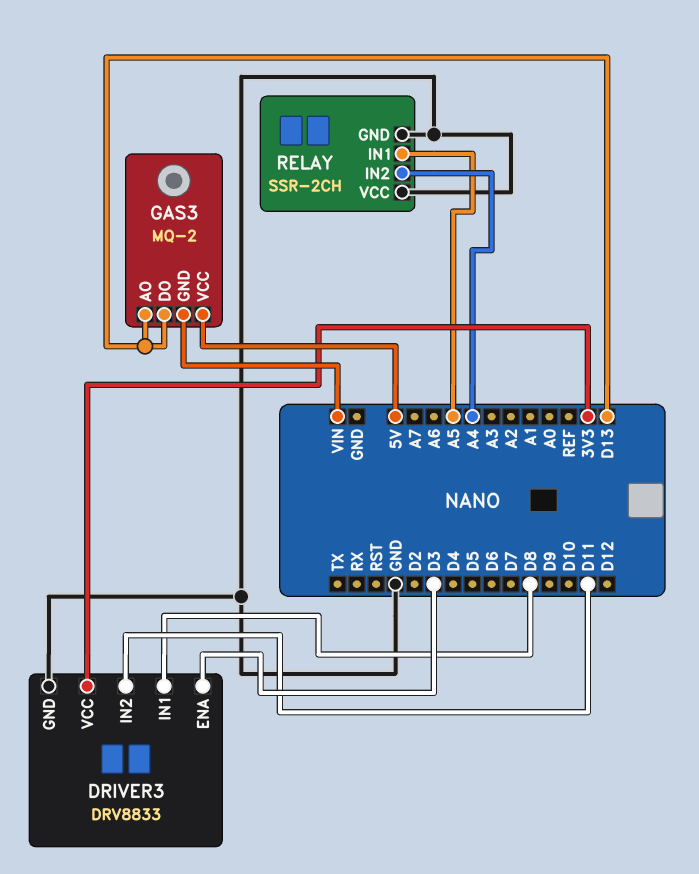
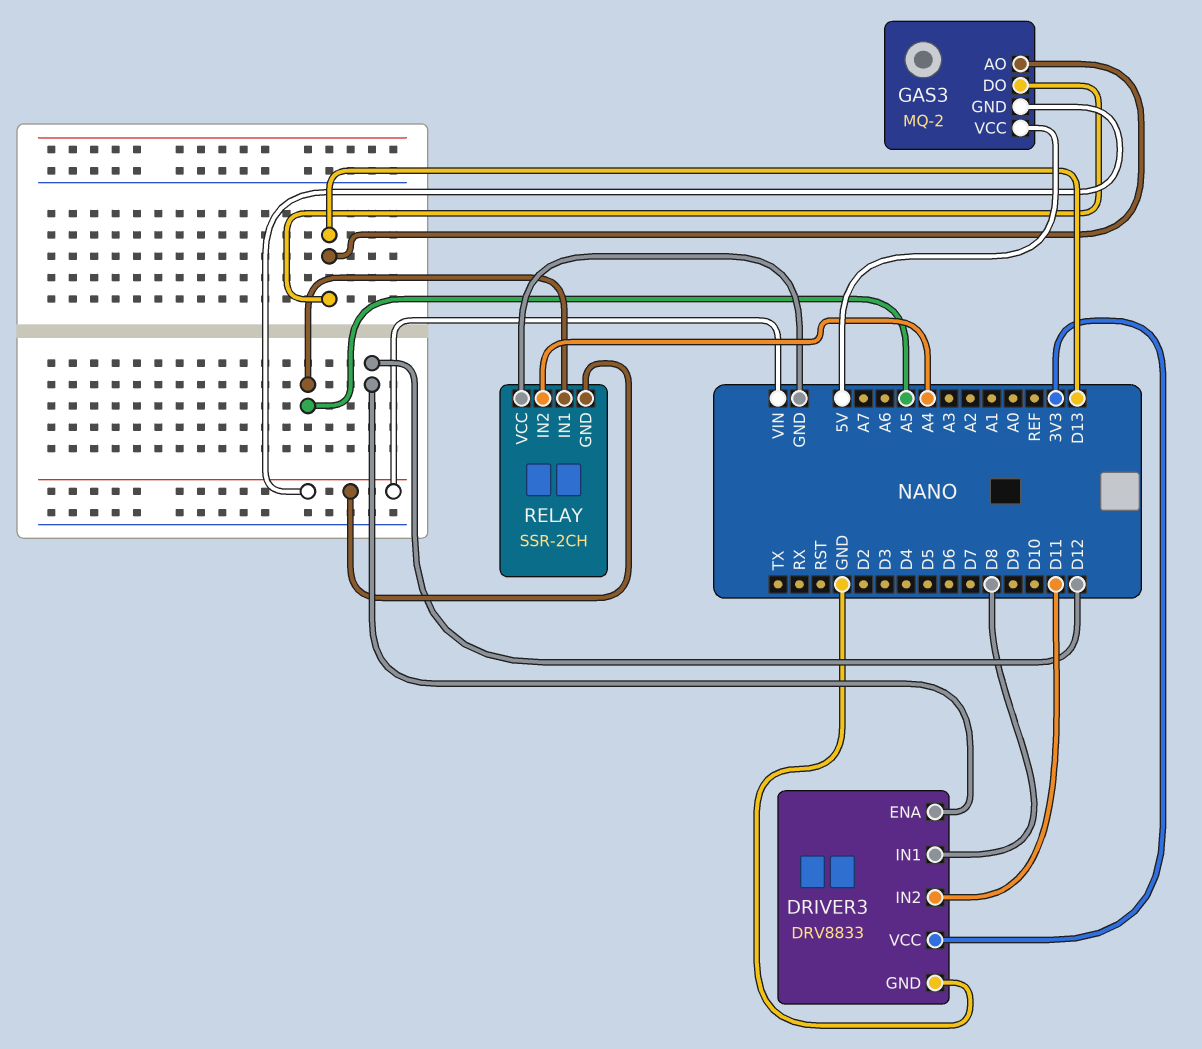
DRIVER3 pin ENA: D3 -> D12
RELAY pin GND: GND -> VIN

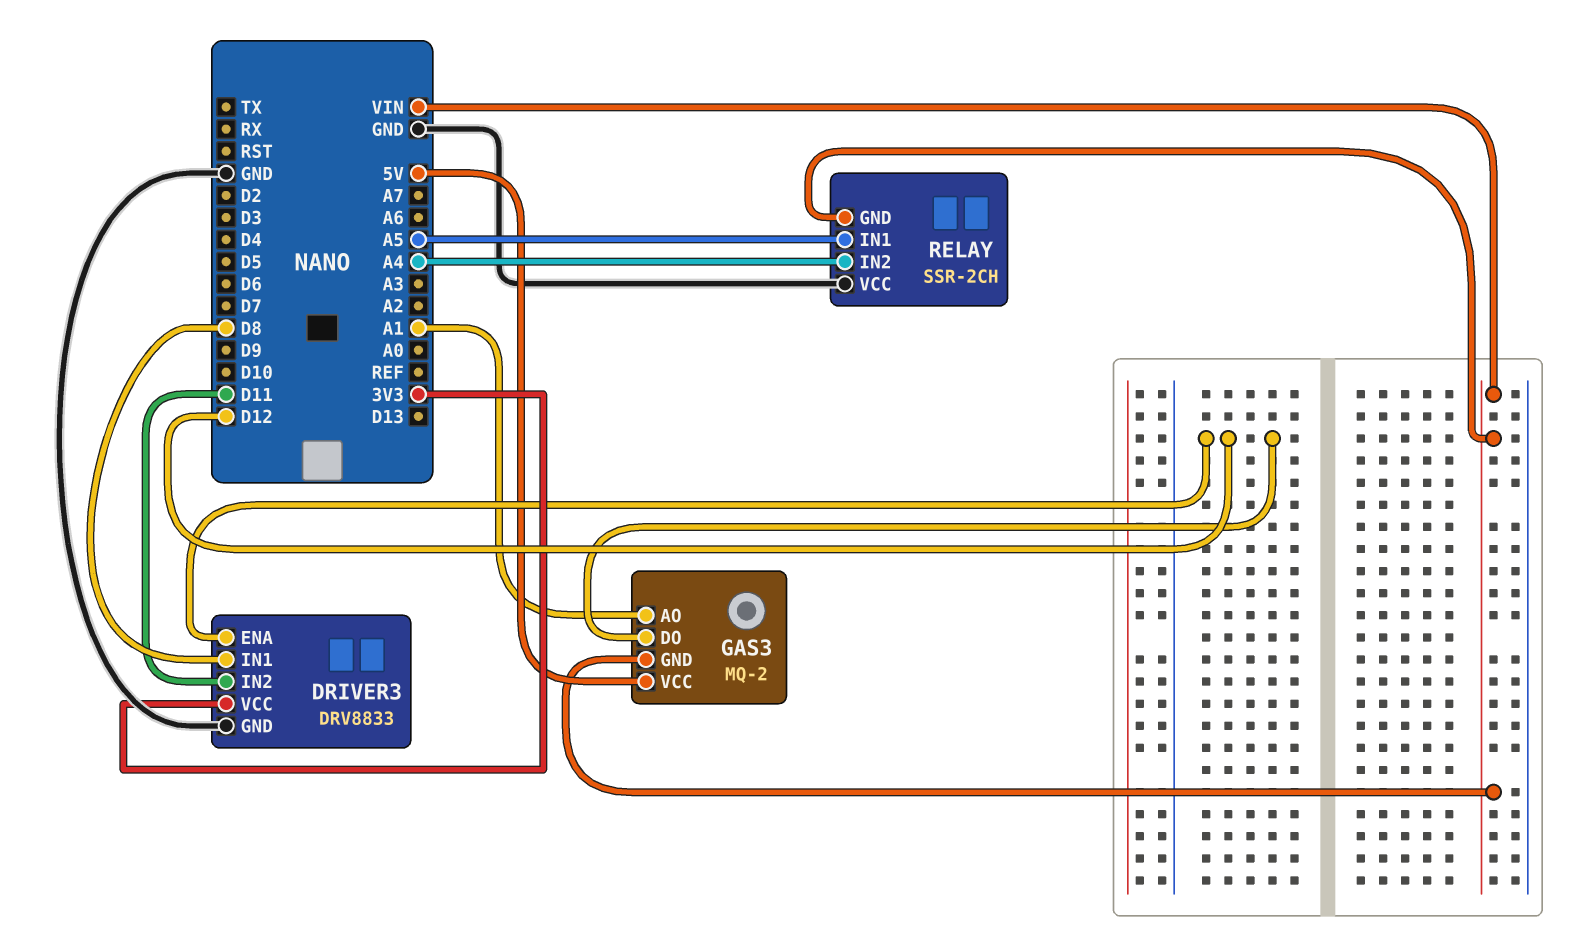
GAS3 pin AO: D13 -> A1
GAS3 pin DO: D13 -> D12

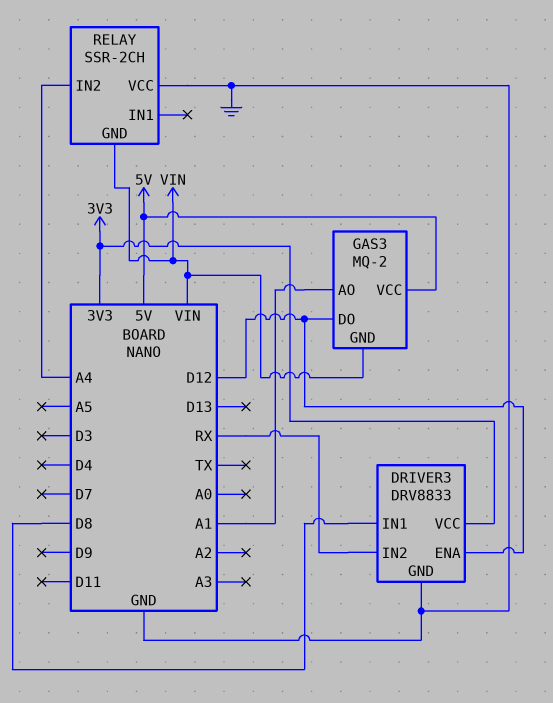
DRIVER3 pin IN2: D11 -> RX
RELAY pin IN1: A5 -> none

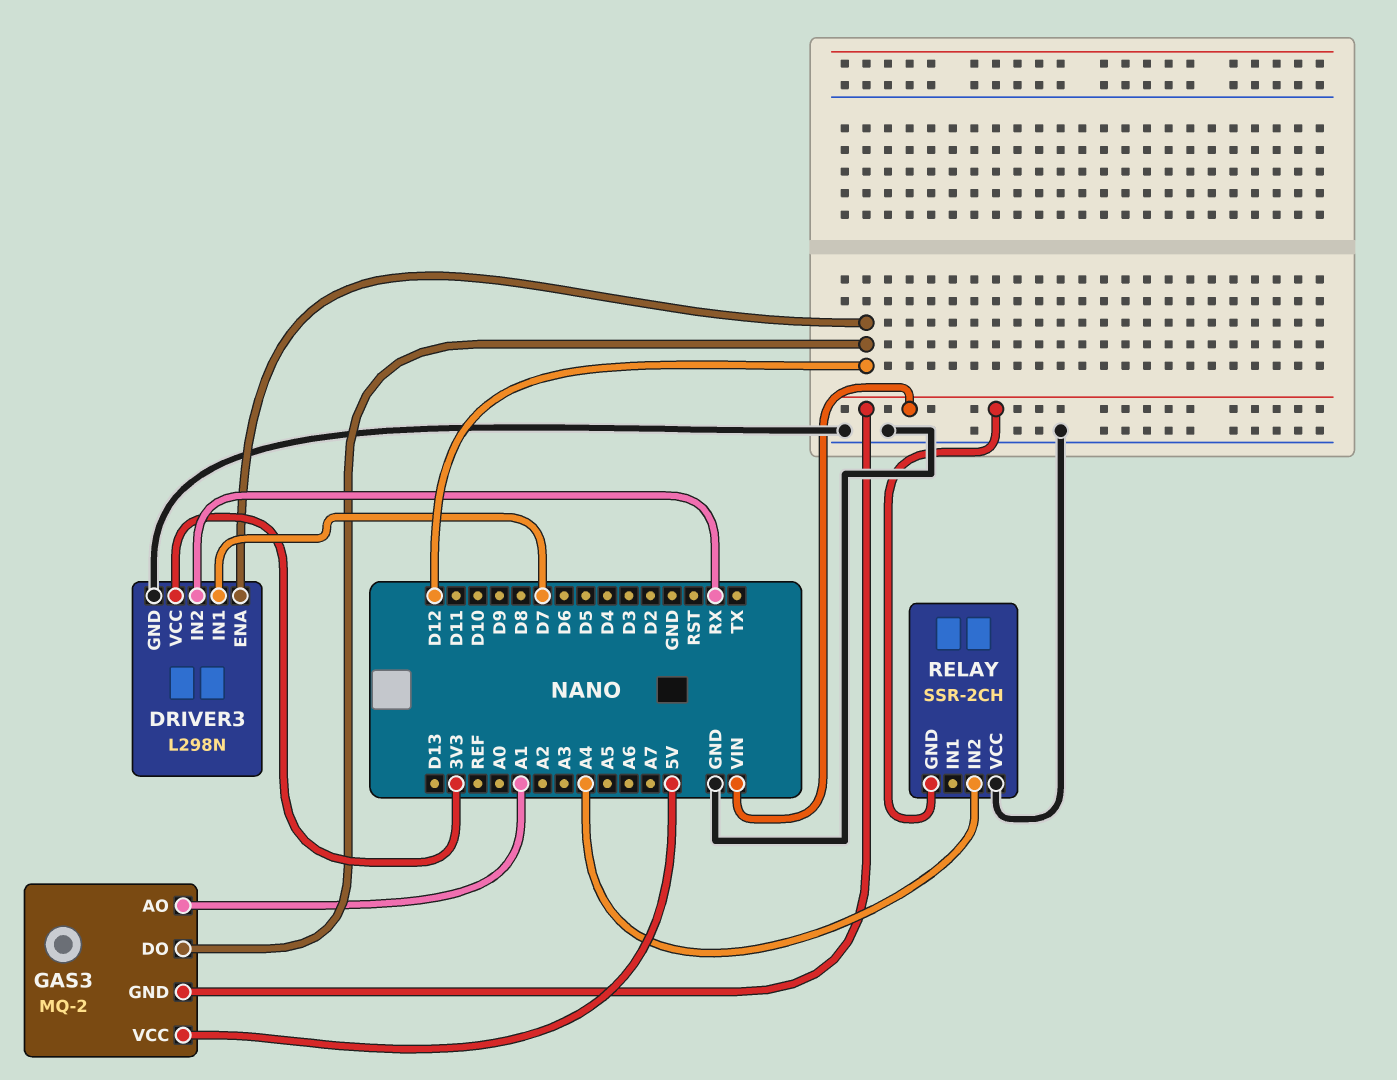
DRIVER3: DRV8833 -> L298N
DRIVER3 pin IN1: D8 -> D7

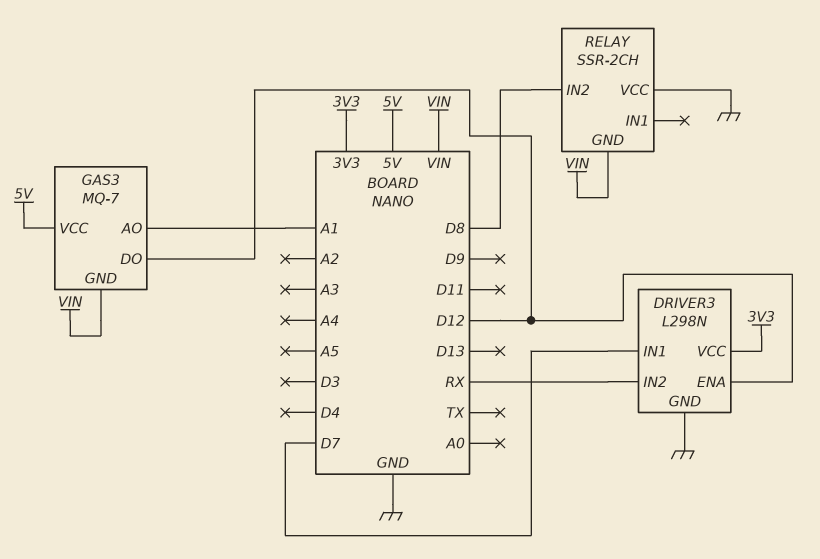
GAS3: MQ-2 -> MQ-7
RELAY pin IN2: A4 -> D8

